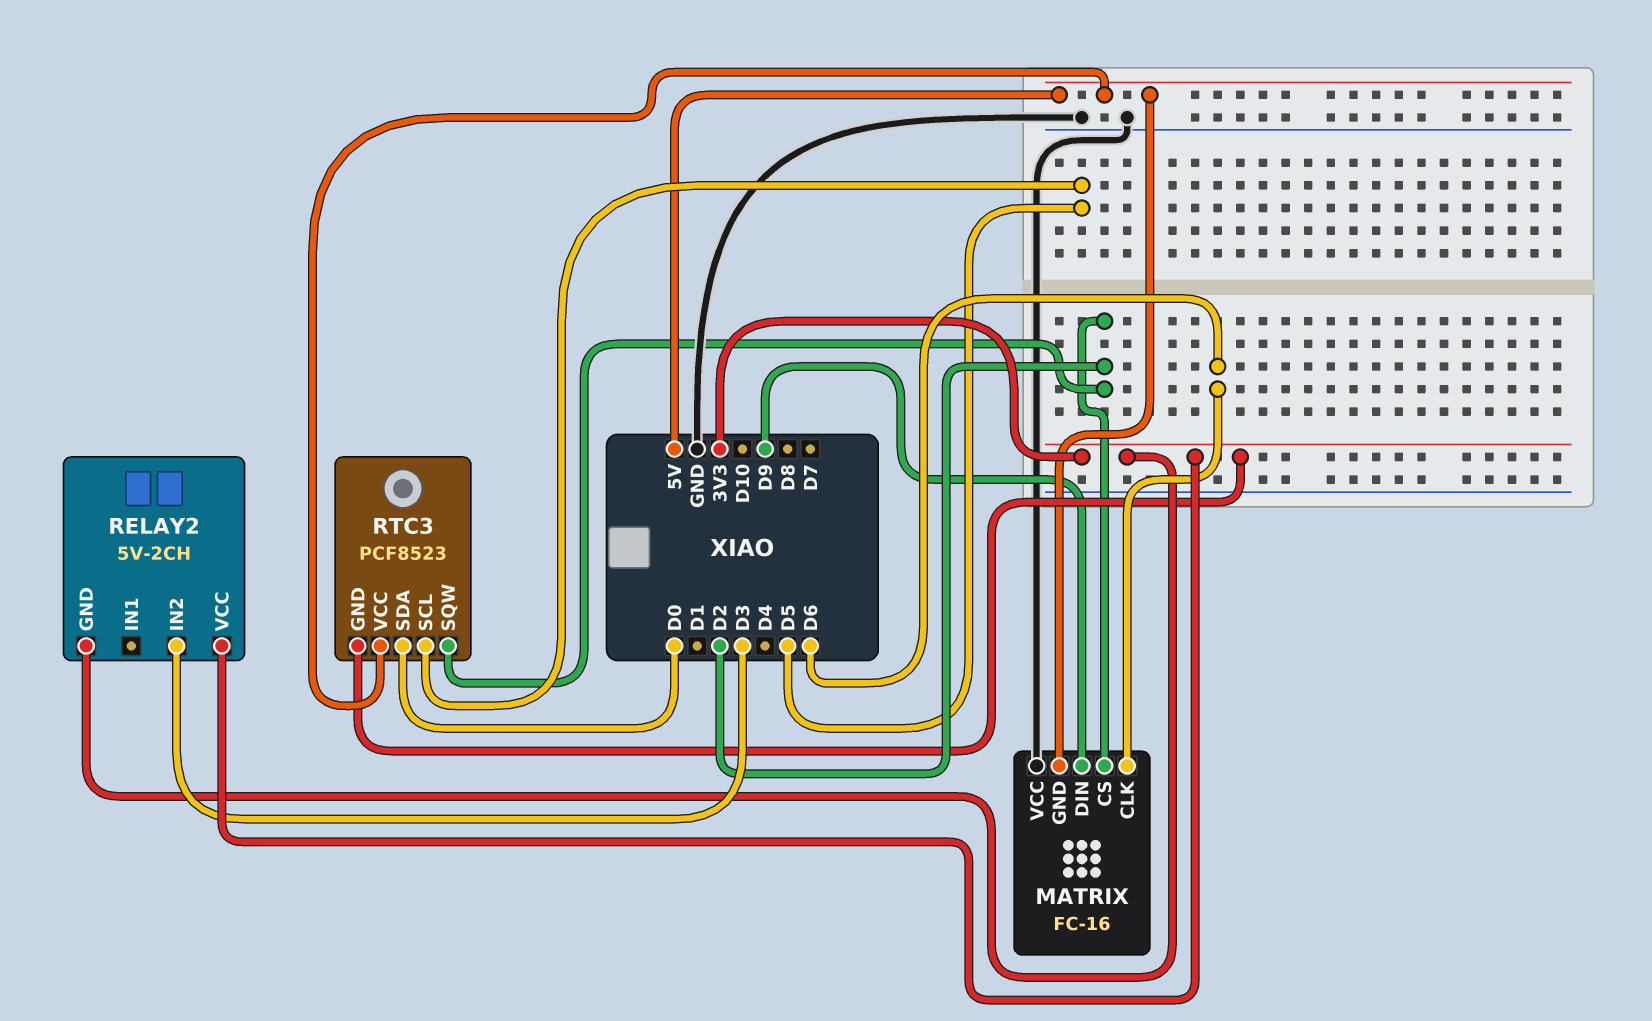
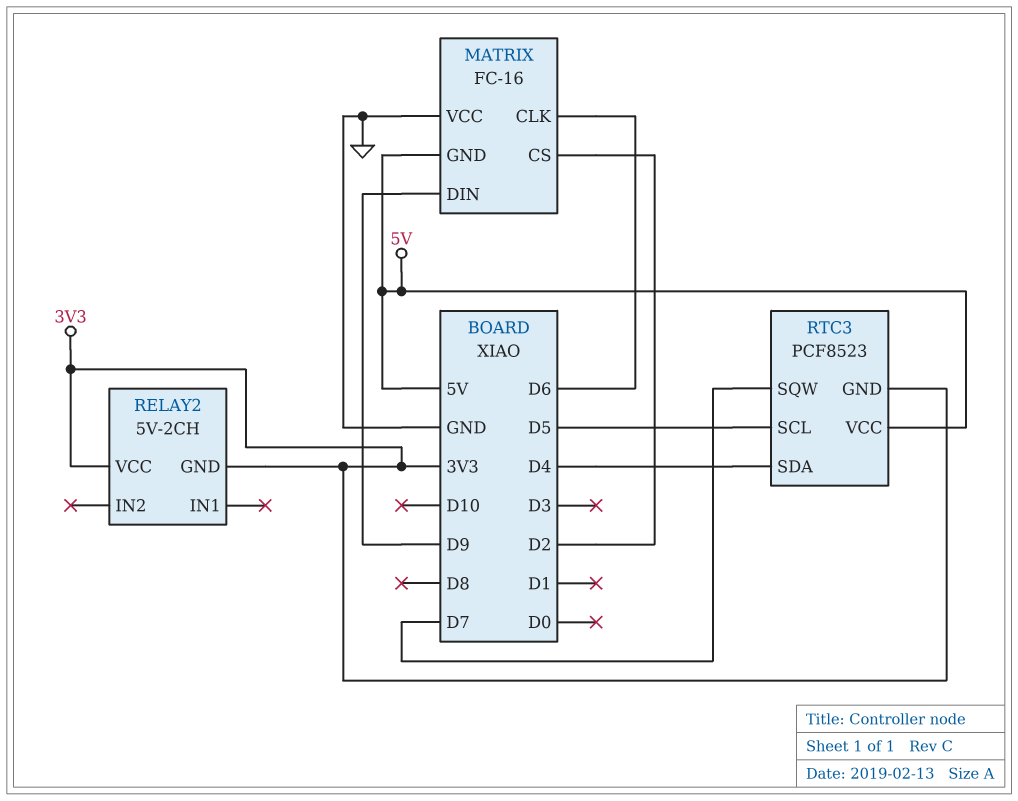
RELAY2 pin IN2: D3 -> none
RTC3 pin SDA: D0 -> D4
RTC3 pin SQW: D2 -> D7

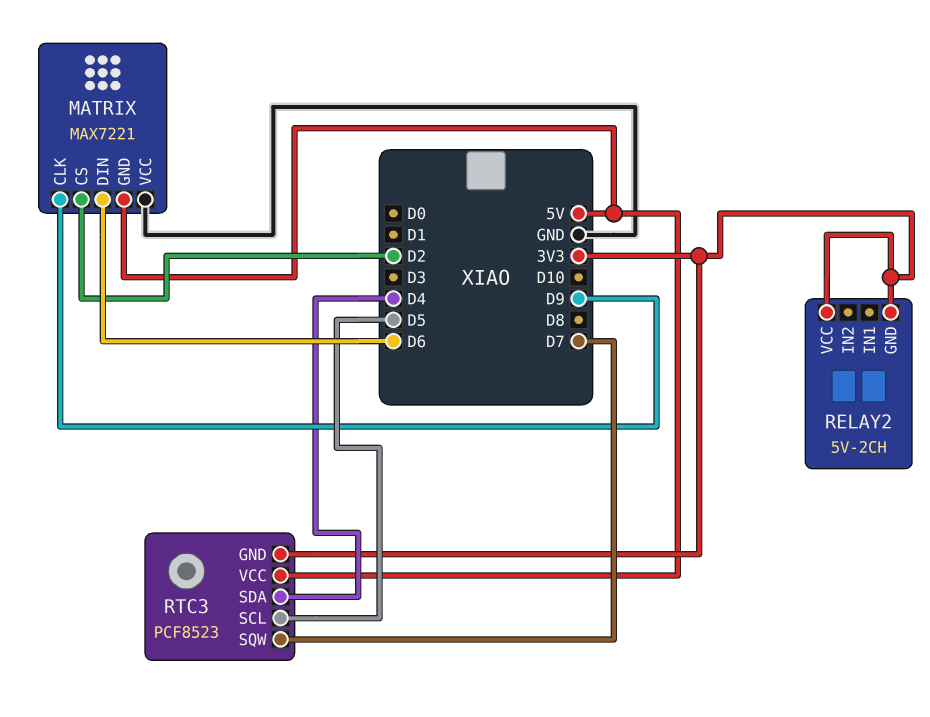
MATRIX: FC-16 -> MAX7221
MATRIX pin CLK: D6 -> D9
MATRIX pin DIN: D9 -> D6

